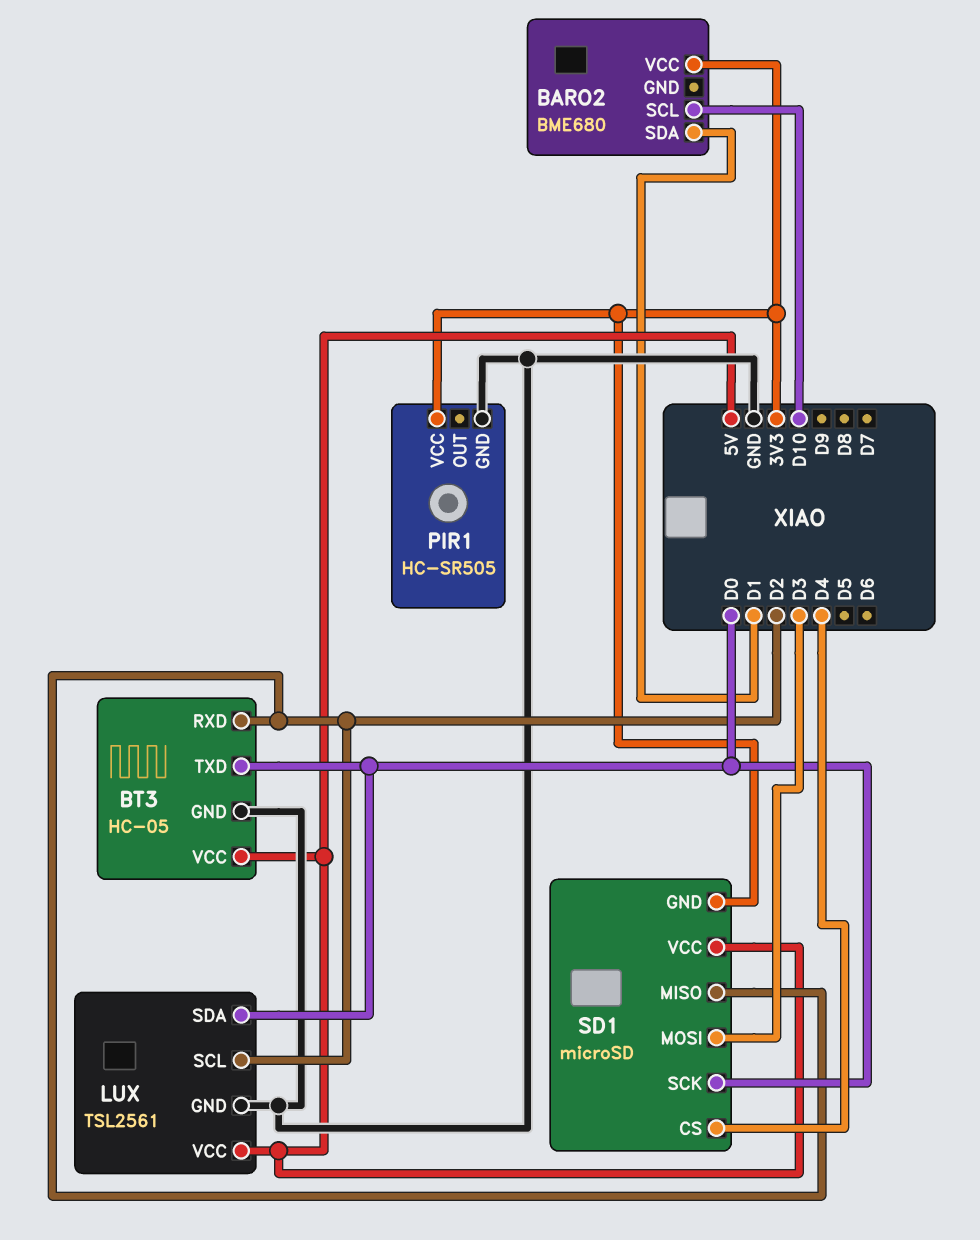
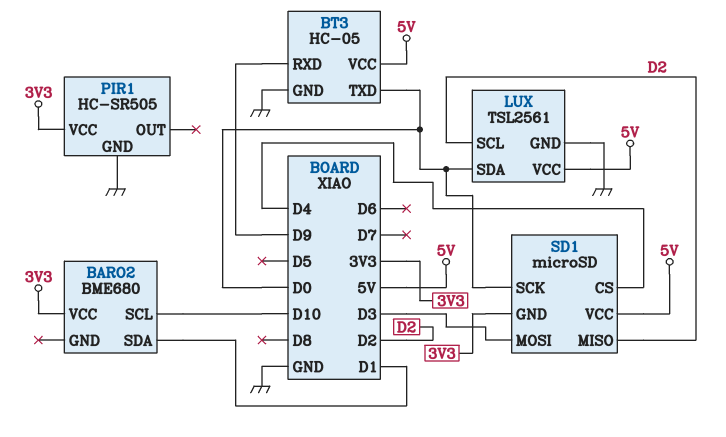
BT3 pin RXD: D2 -> D9

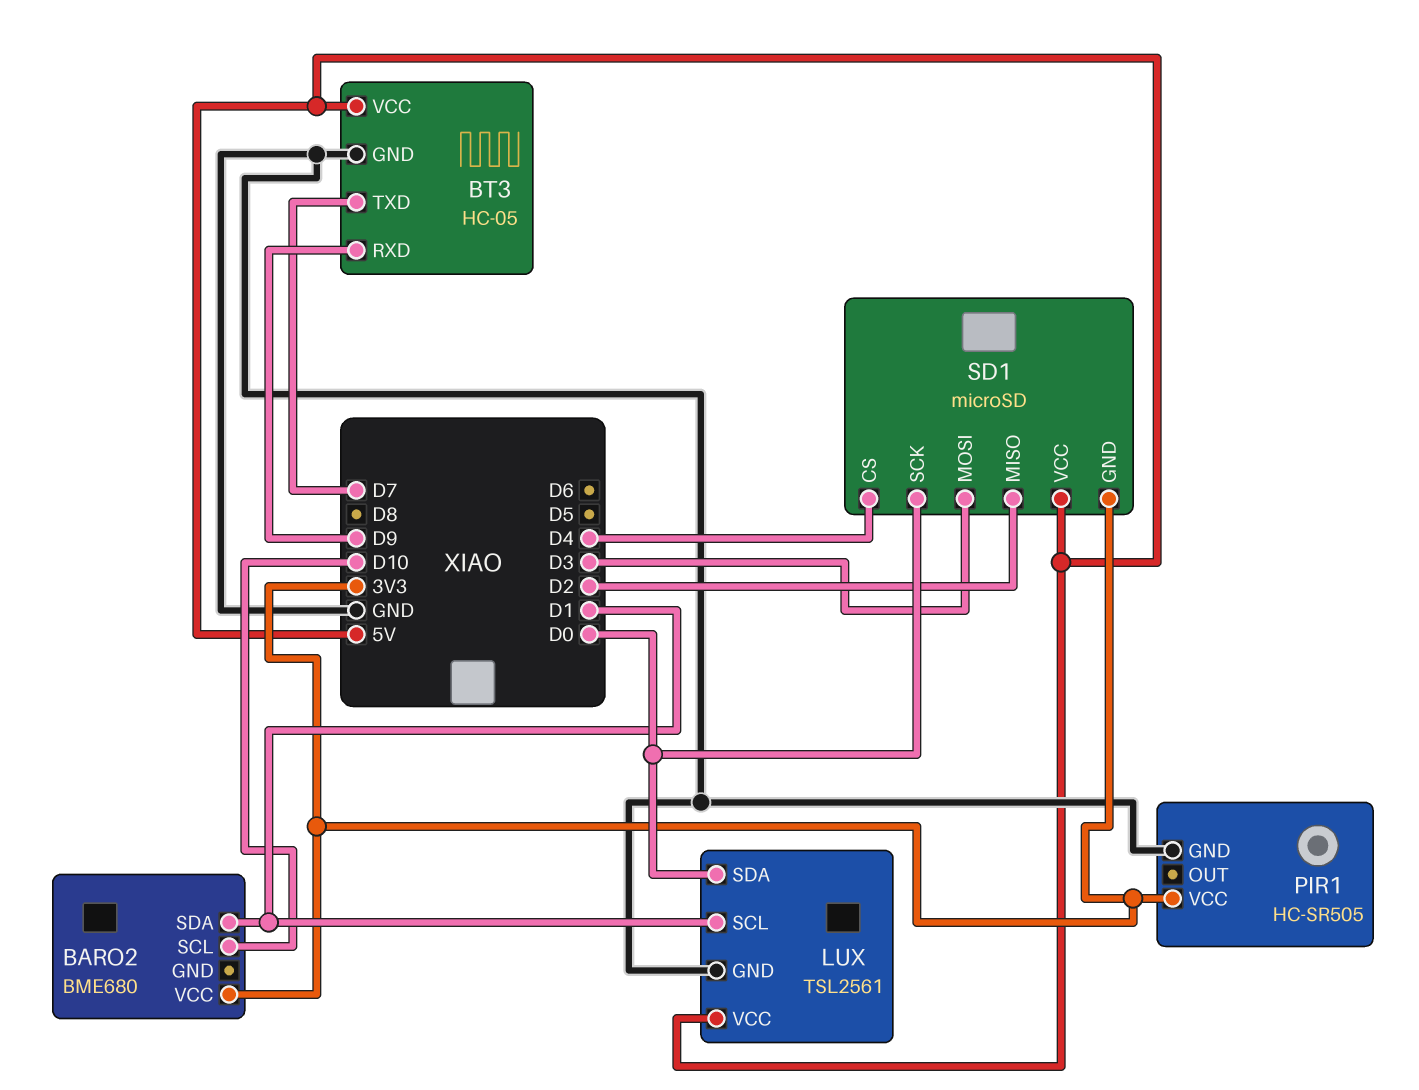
BT3 pin TXD: D0 -> D7
LUX pin SCL: D2 -> D1

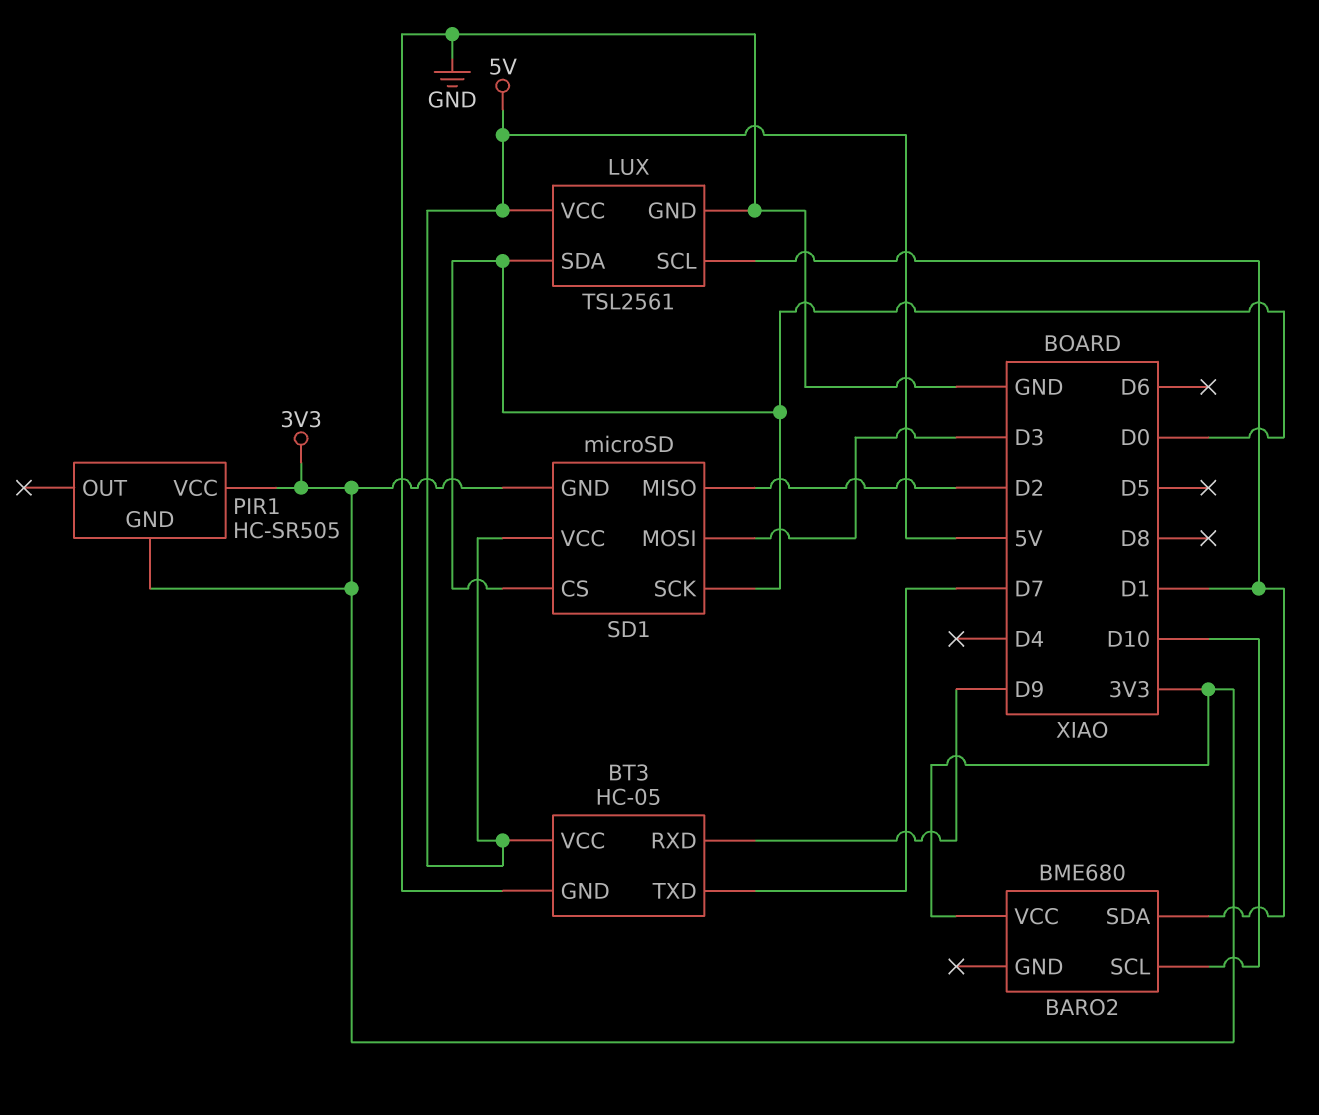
PIR1 pin GND: GND -> 3V3
SD1 pin CS: D4 -> D0

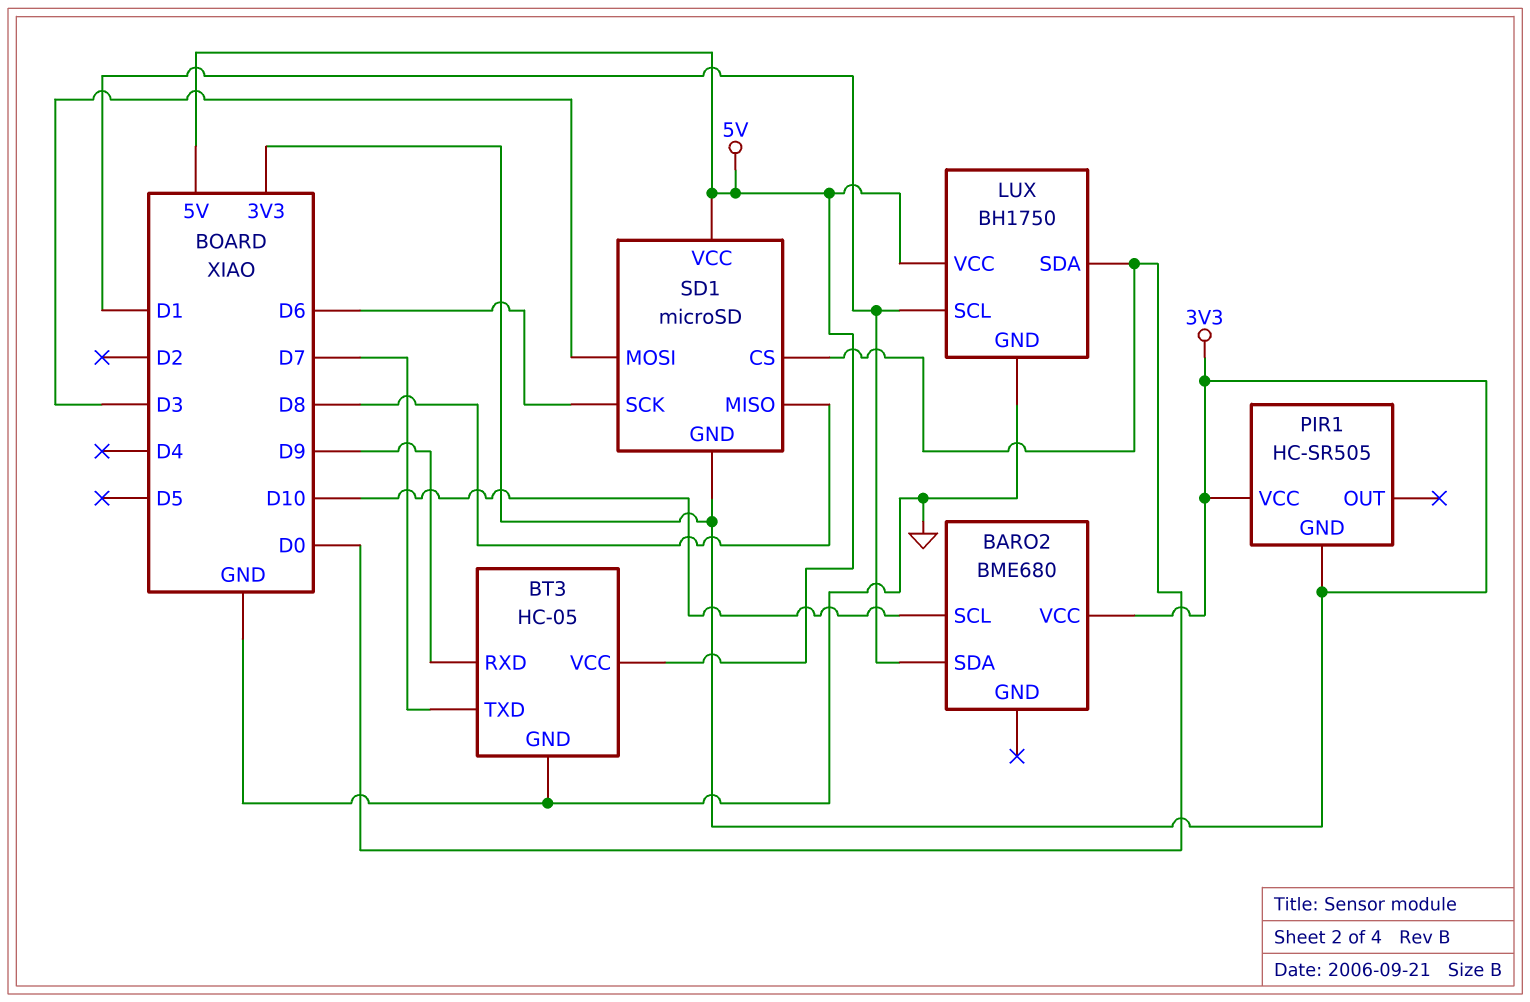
LUX: TSL2561 -> BH1750
SD1 pin MISO: D2 -> D8
SD1 pin SCK: D0 -> D6

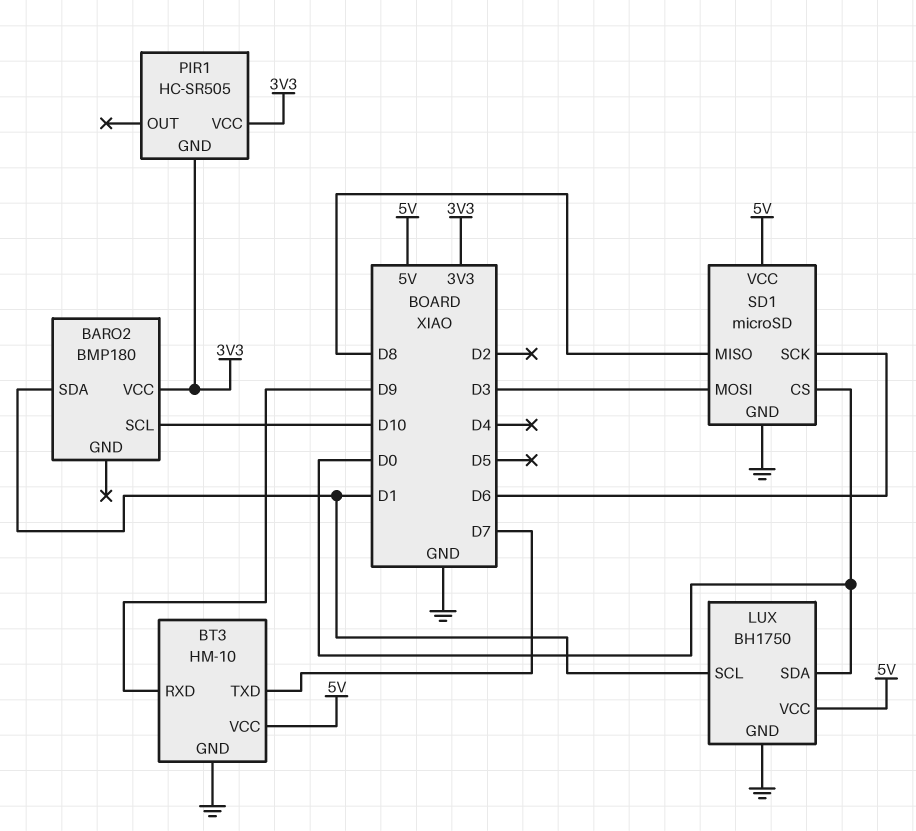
BARO2: BME680 -> BMP180
BT3: HC-05 -> HM-10
SD1 pin GND: 3V3 -> GND

